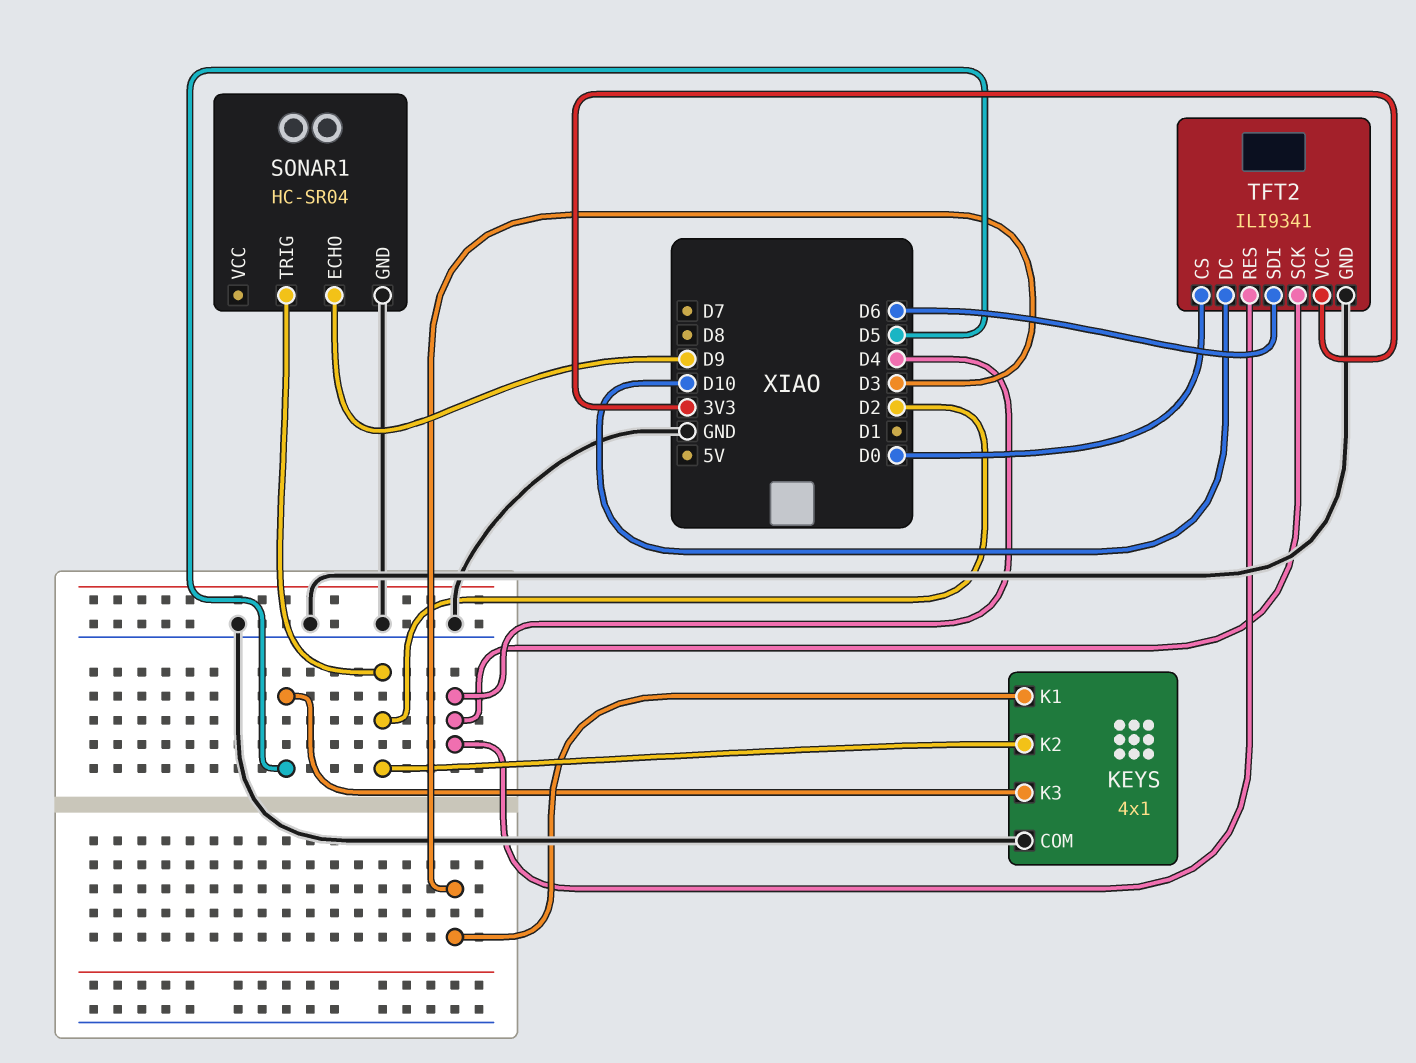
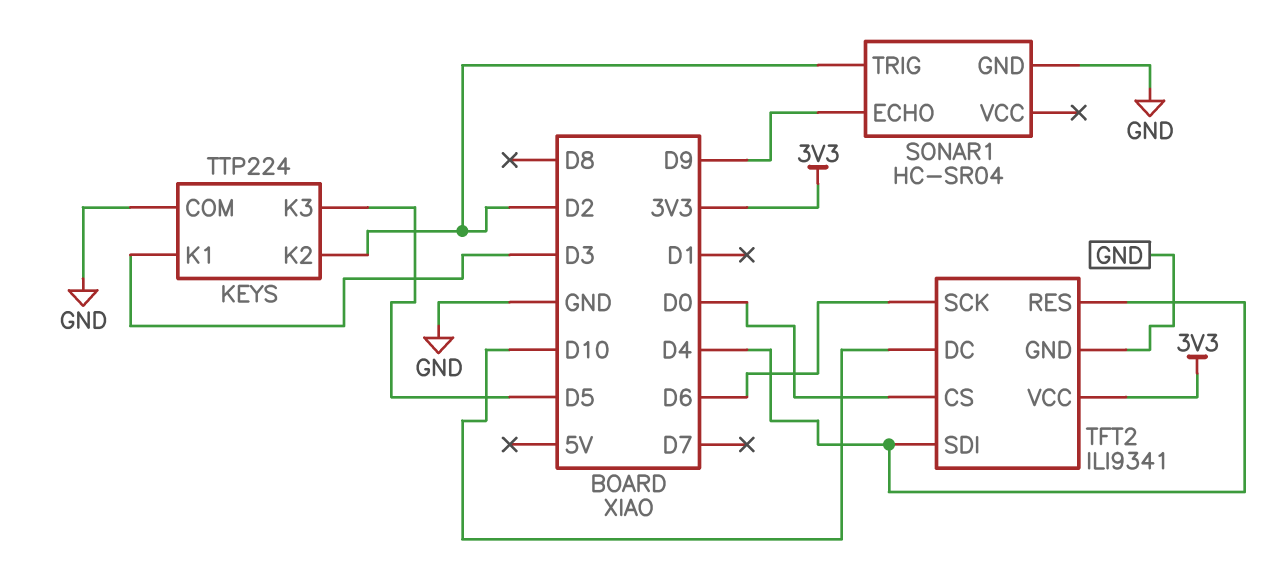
KEYS: 4x1 -> TTP224
TFT2 pin SCK: D4 -> D6
TFT2 pin SDI: D6 -> D4

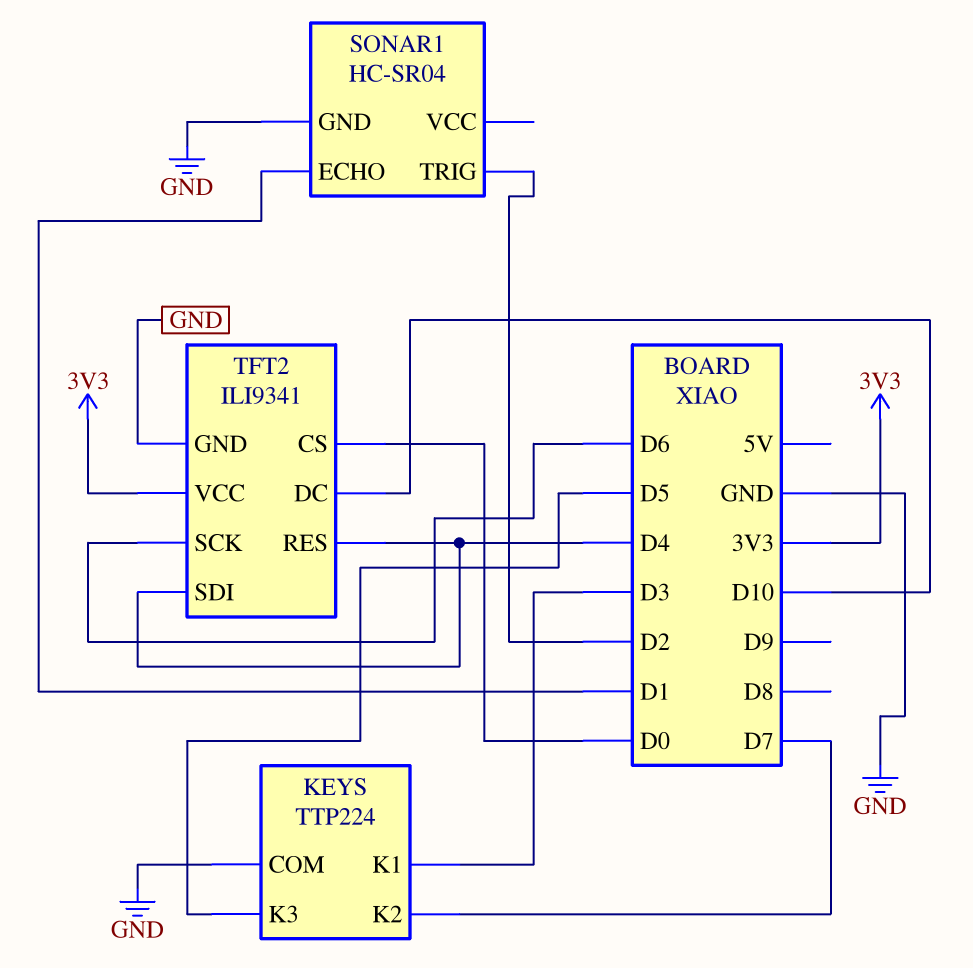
KEYS pin K2: D2 -> D7
SONAR1 pin ECHO: D9 -> D1

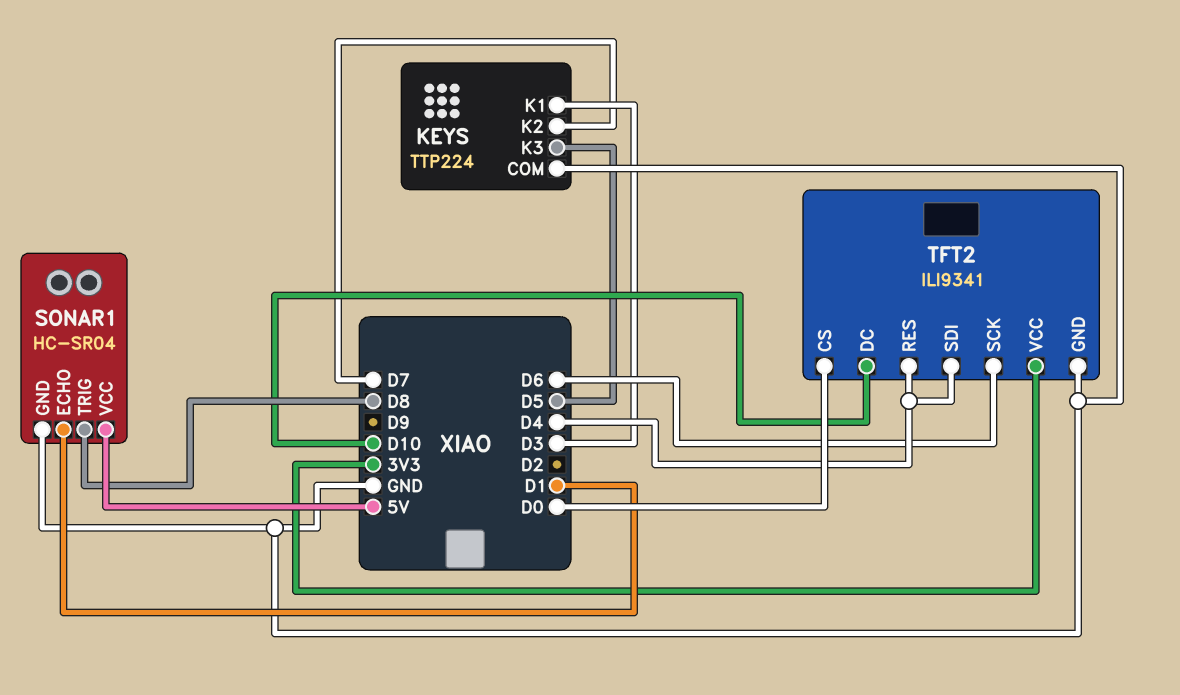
SONAR1 pin TRIG: D2 -> D8
SONAR1 pin VCC: none -> 5V

